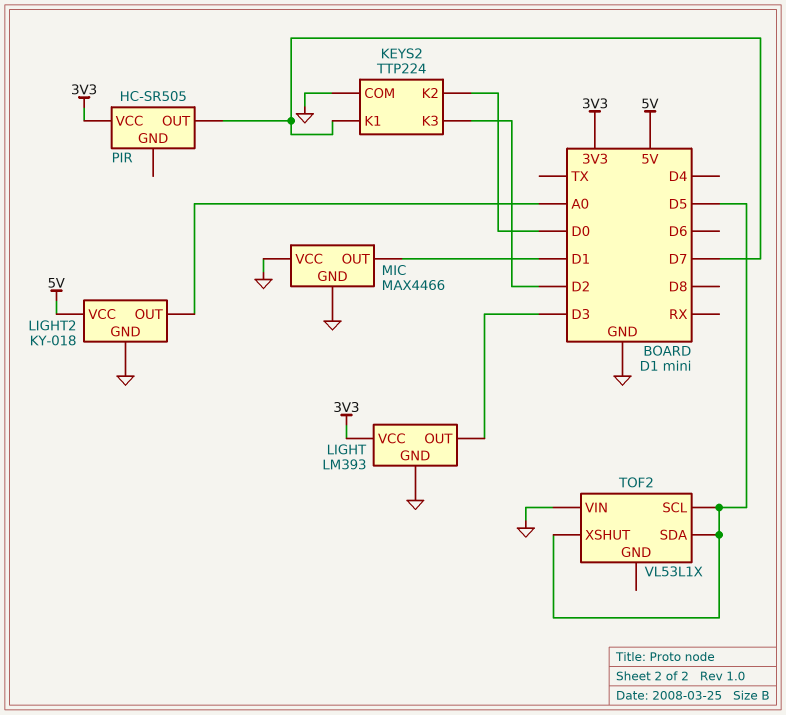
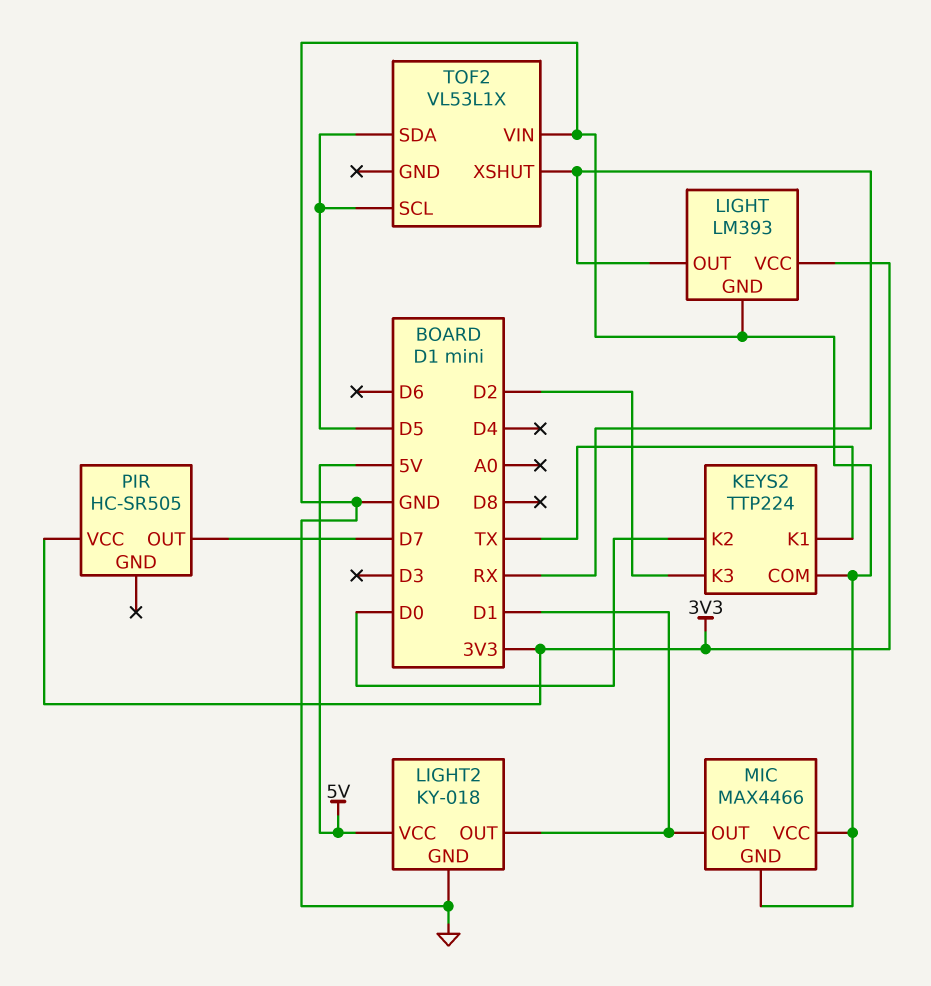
KEYS2 pin K1: D7 -> TX
LIGHT pin OUT: D3 -> RX
LIGHT2 pin OUT: A0 -> D1
TOF2 pin XSHUT: D5 -> RX

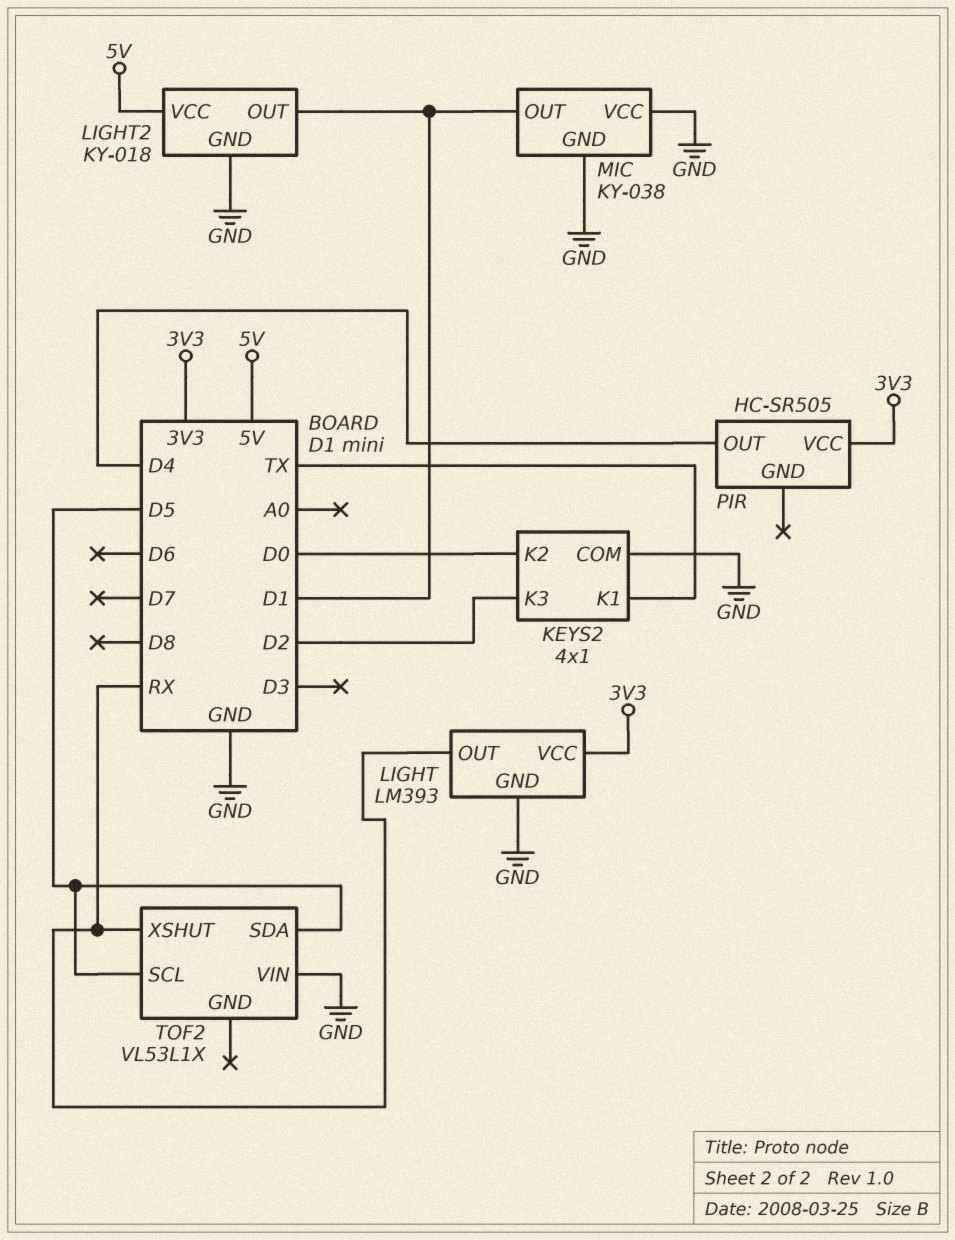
KEYS2: TTP224 -> 4x1
MIC: MAX4466 -> KY-038
PIR pin OUT: D7 -> D4

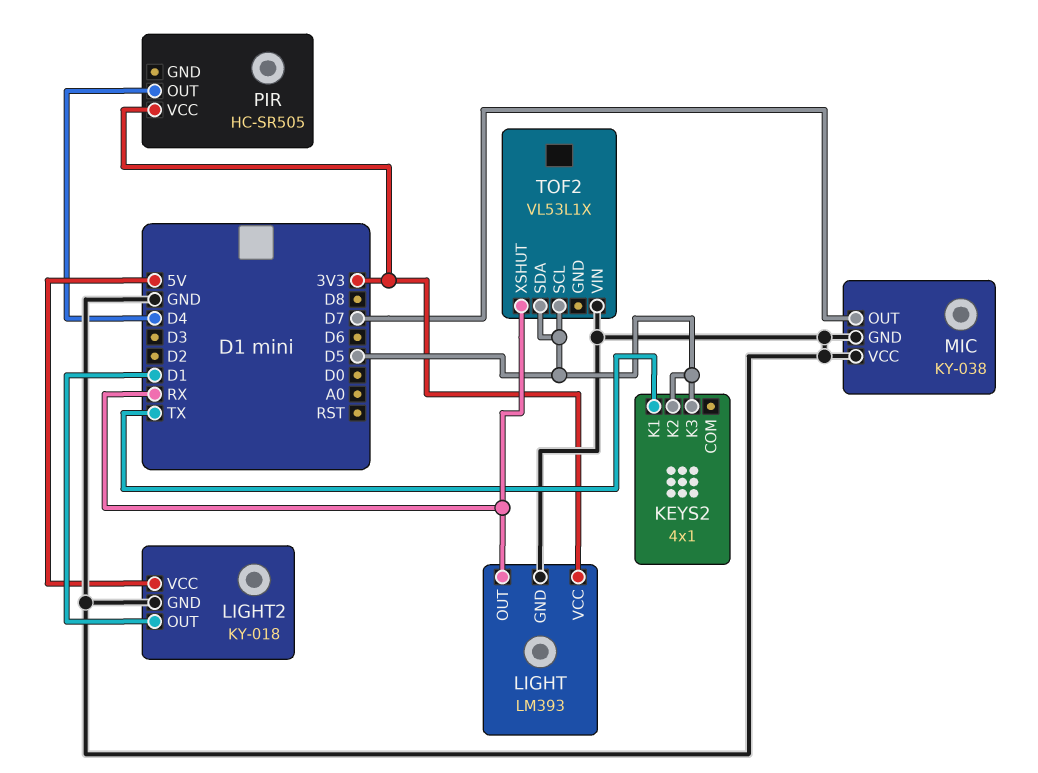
KEYS2 pin COM: GND -> none
KEYS2 pin K2: D0 -> D5
KEYS2 pin K3: D2 -> D5
MIC pin OUT: D1 -> D7

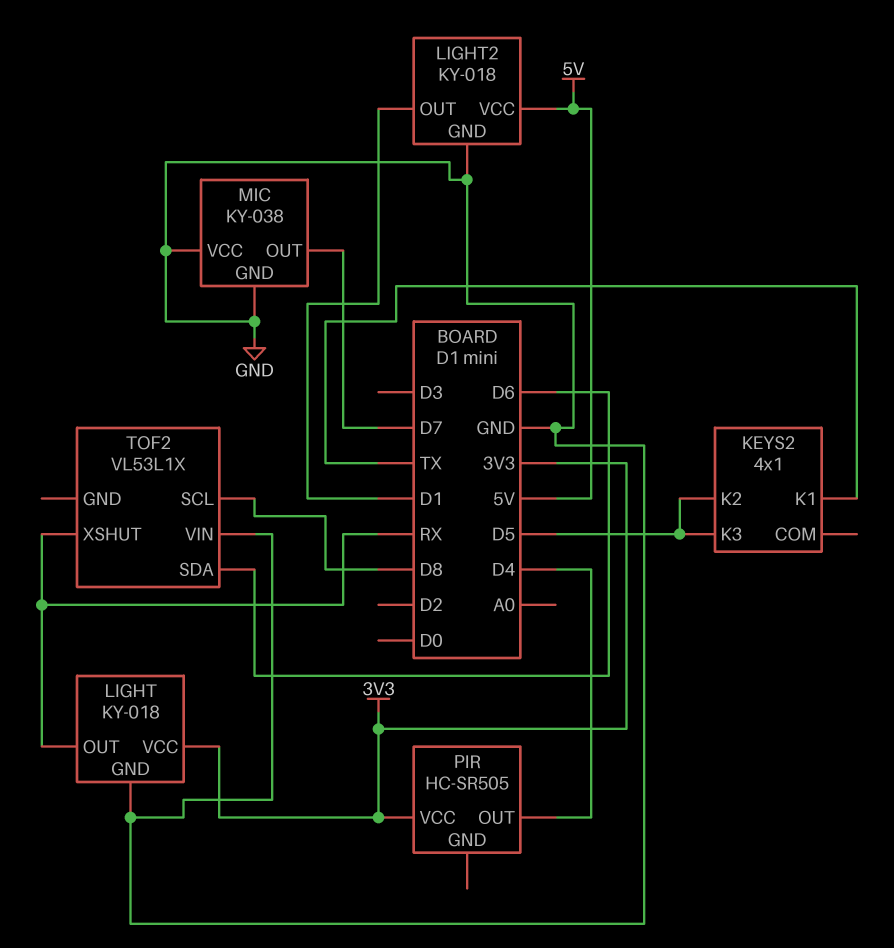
LIGHT: LM393 -> KY-018
TOF2 pin SCL: D5 -> D8
TOF2 pin SDA: D5 -> D6

